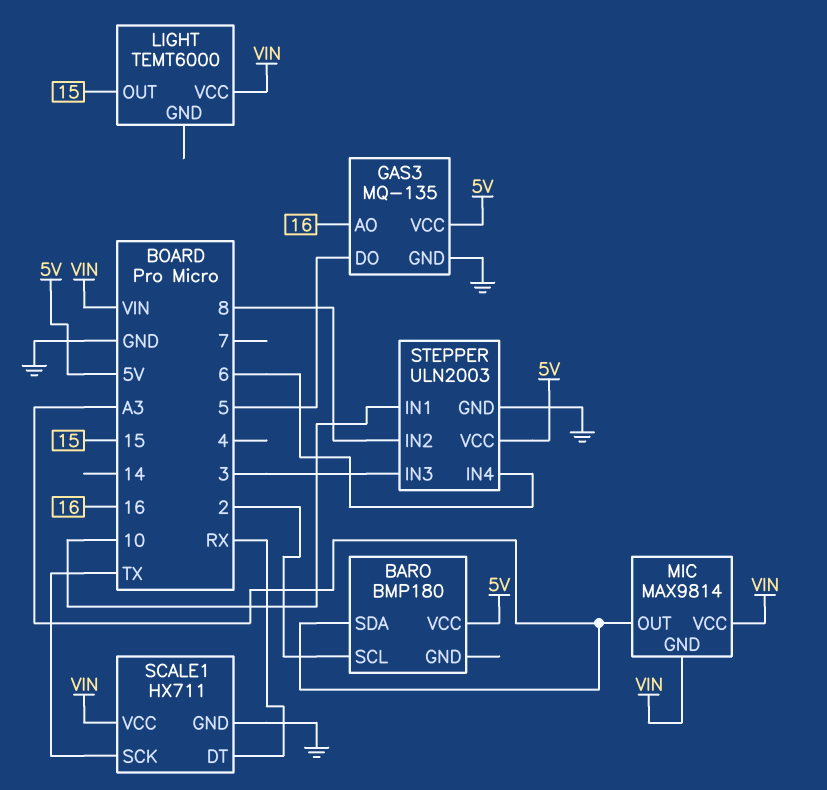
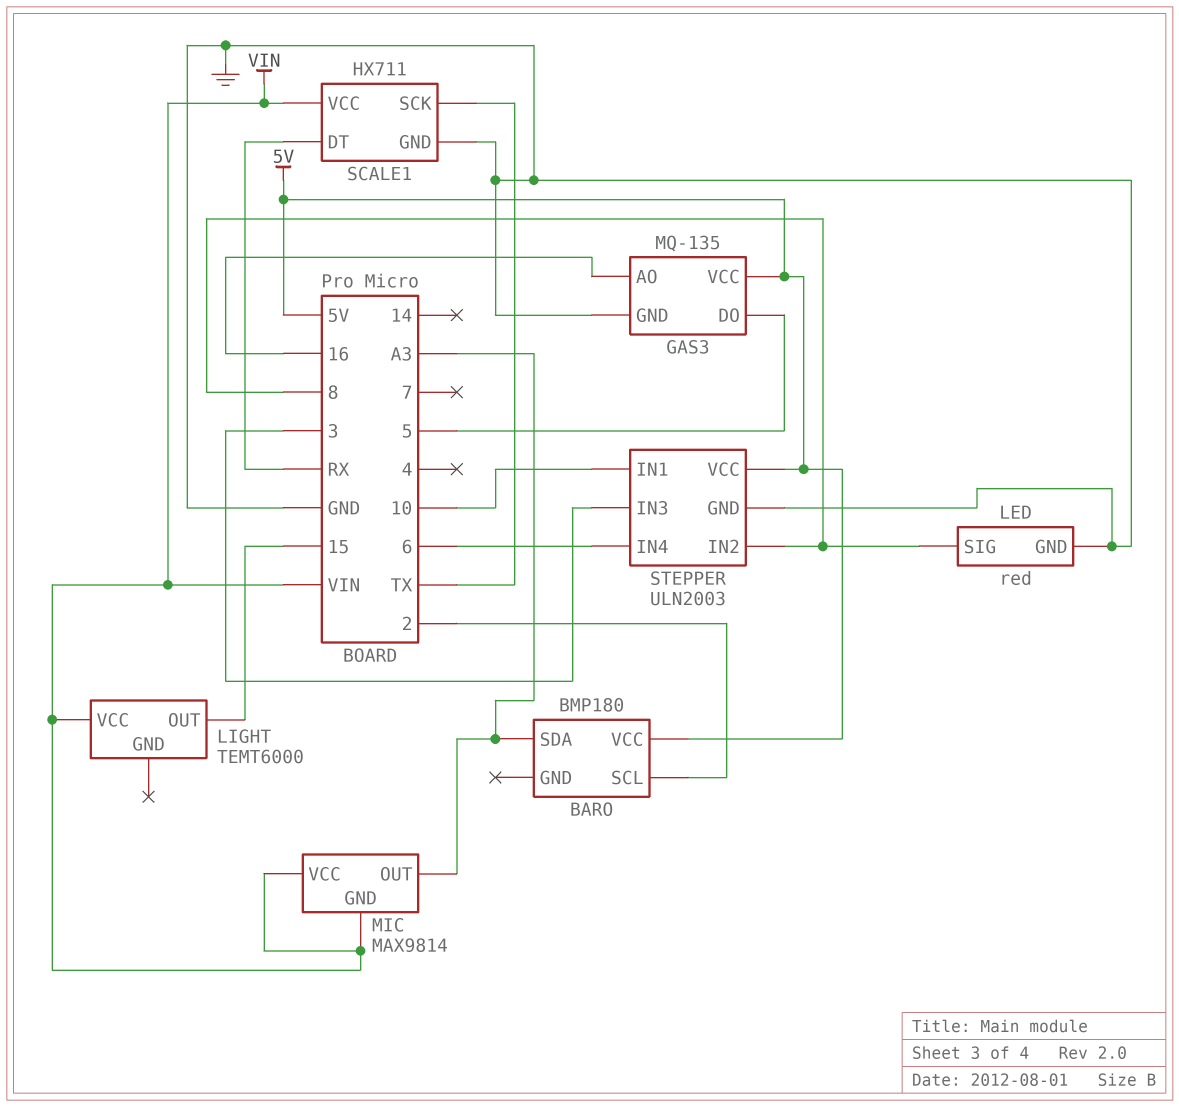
LED: none -> red
LED pin GND: none -> GND
LED pin SIG: none -> 8

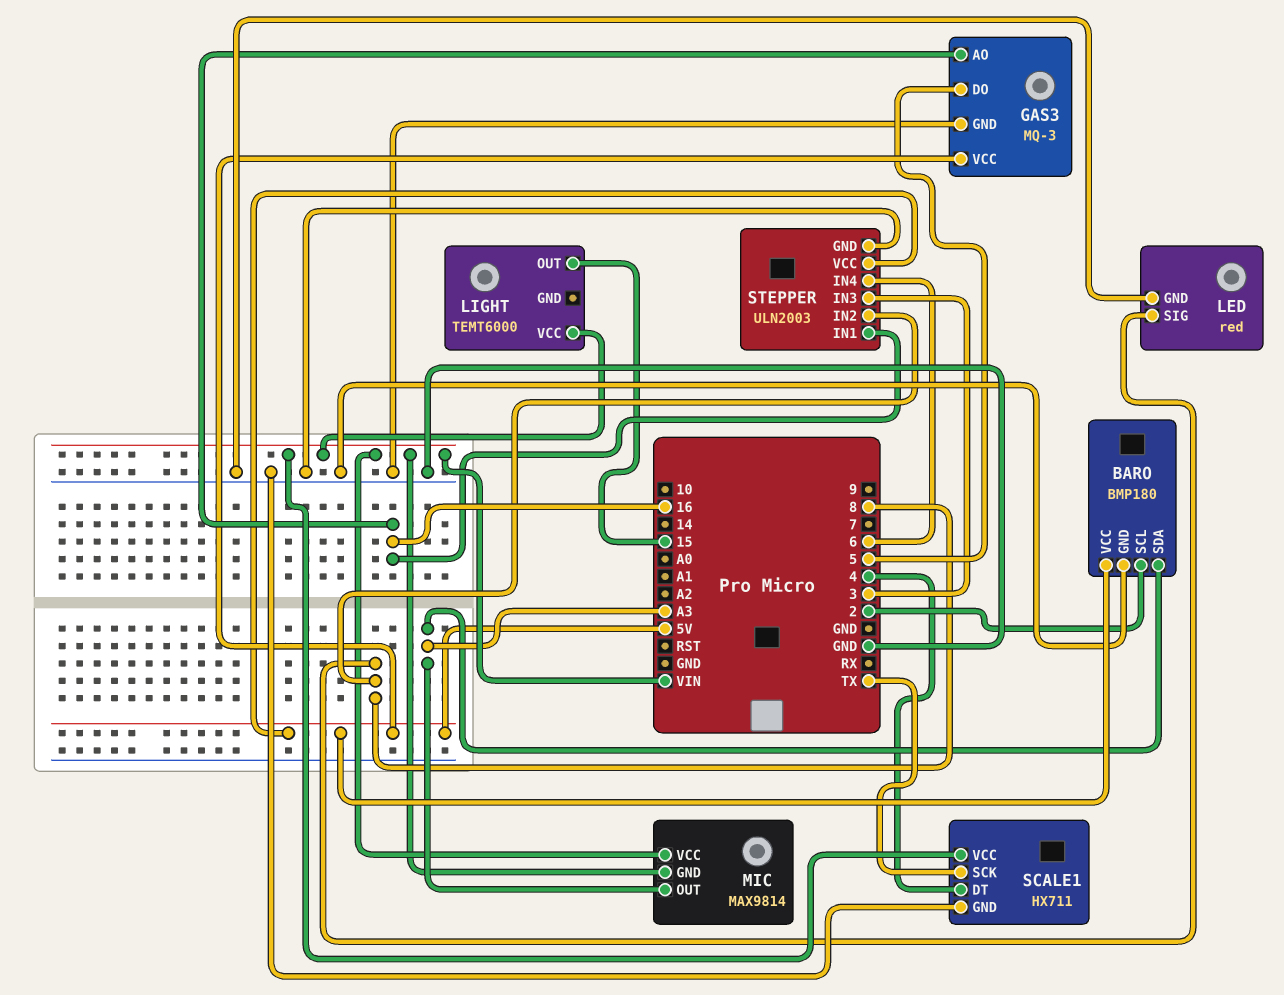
BARO pin GND: none -> GND
GAS3: MQ-135 -> MQ-3
SCALE1 pin DT: RX -> 4
STEPPER pin IN1: 10 -> 16

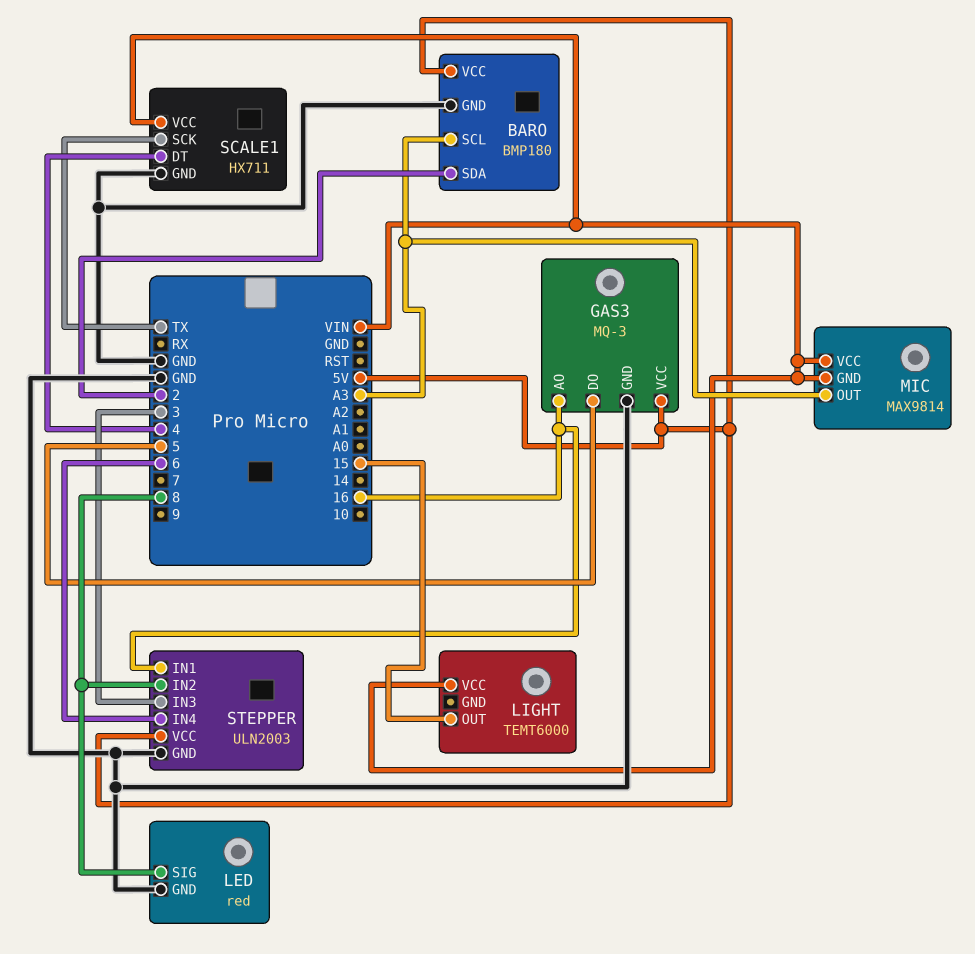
BARO pin SCL: 2 -> A3
BARO pin SDA: A3 -> 2

